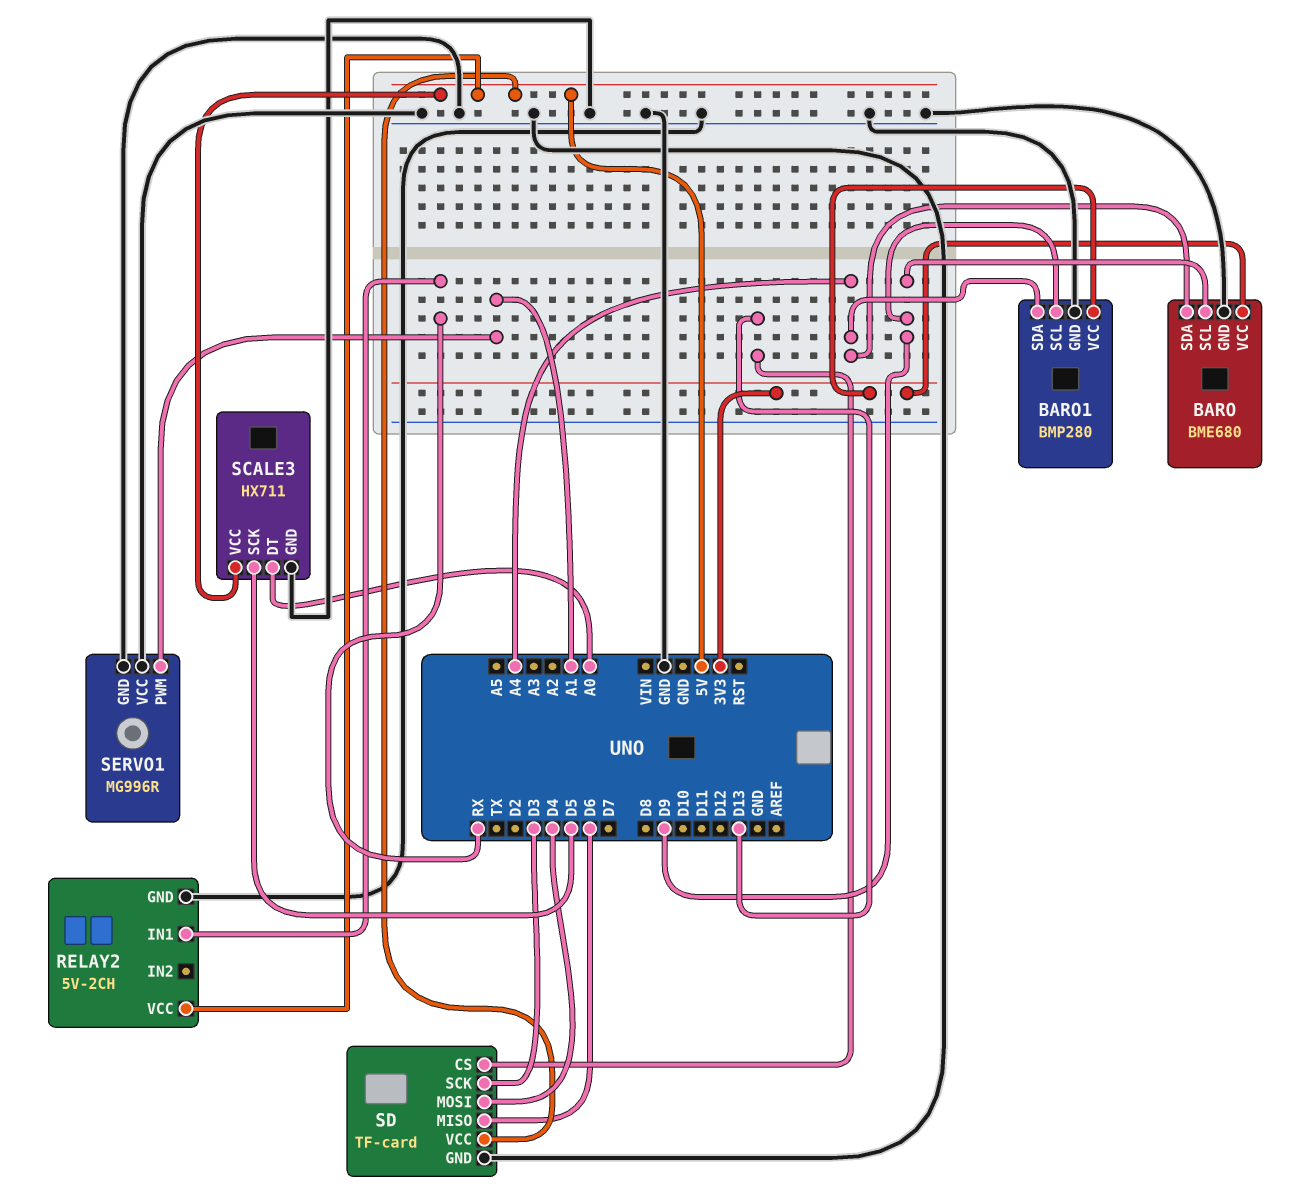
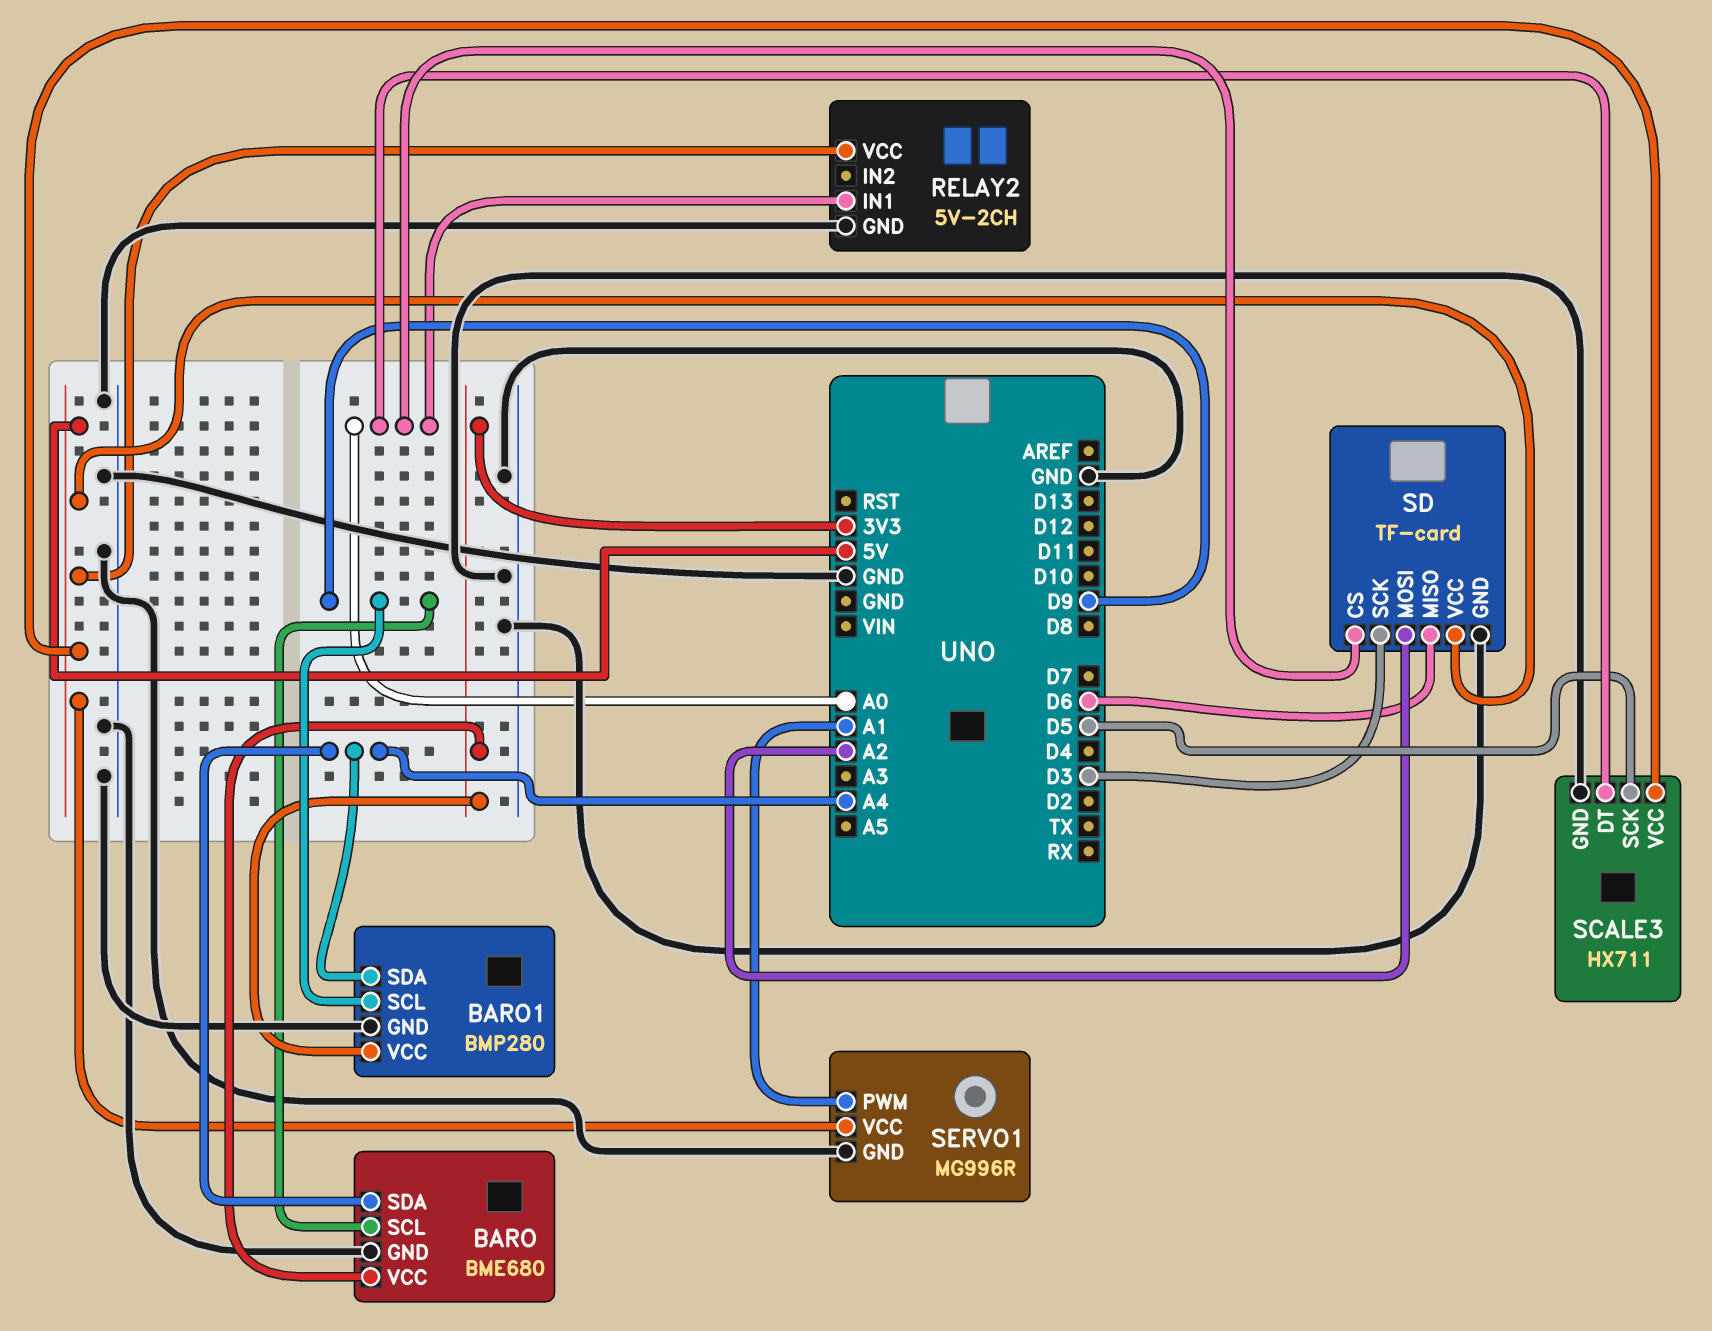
RELAY2 pin IN1: RX -> A0
SD pin CS: D13 -> A0
SD pin MOSI: D4 -> A2
SERVO1 pin VCC: GND -> 5V

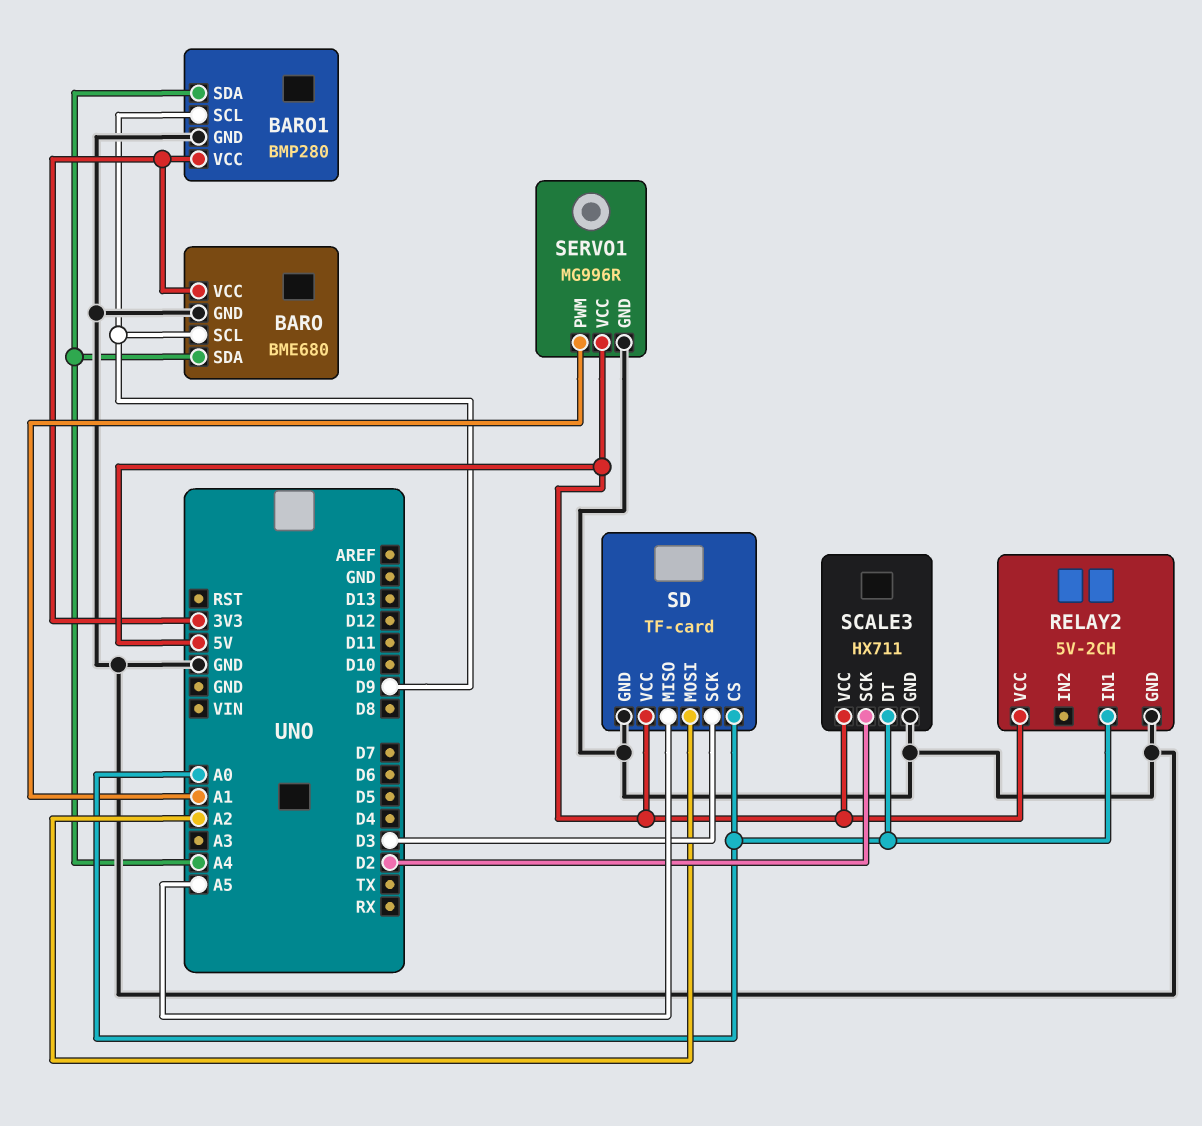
SCALE3 pin SCK: D5 -> D2
SD pin MISO: D6 -> A5

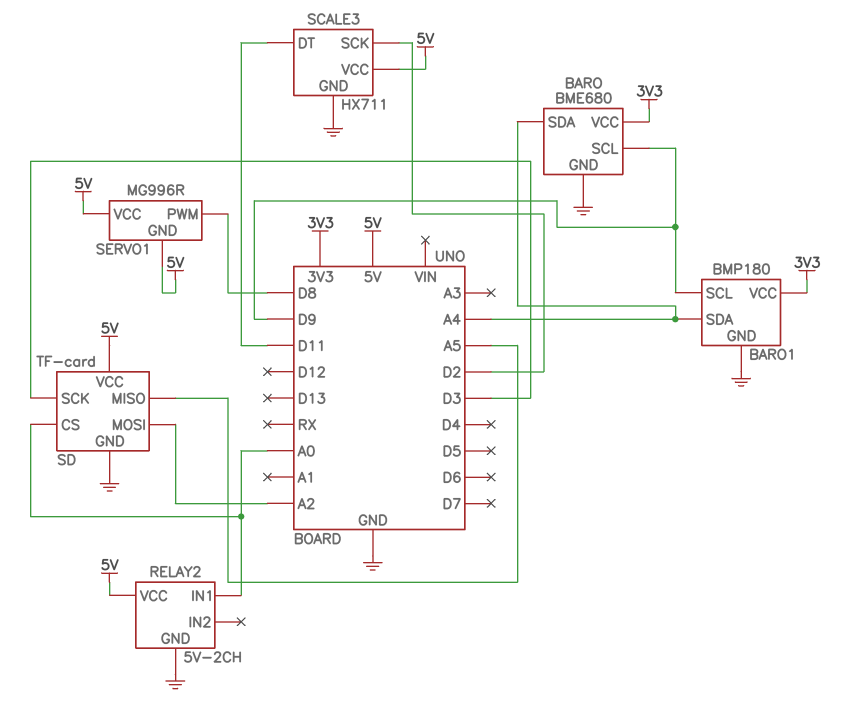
BARO1: BMP280 -> BMP180
SCALE3 pin DT: A0 -> D11
SERVO1 pin GND: GND -> 5V
SERVO1 pin PWM: A1 -> D8

